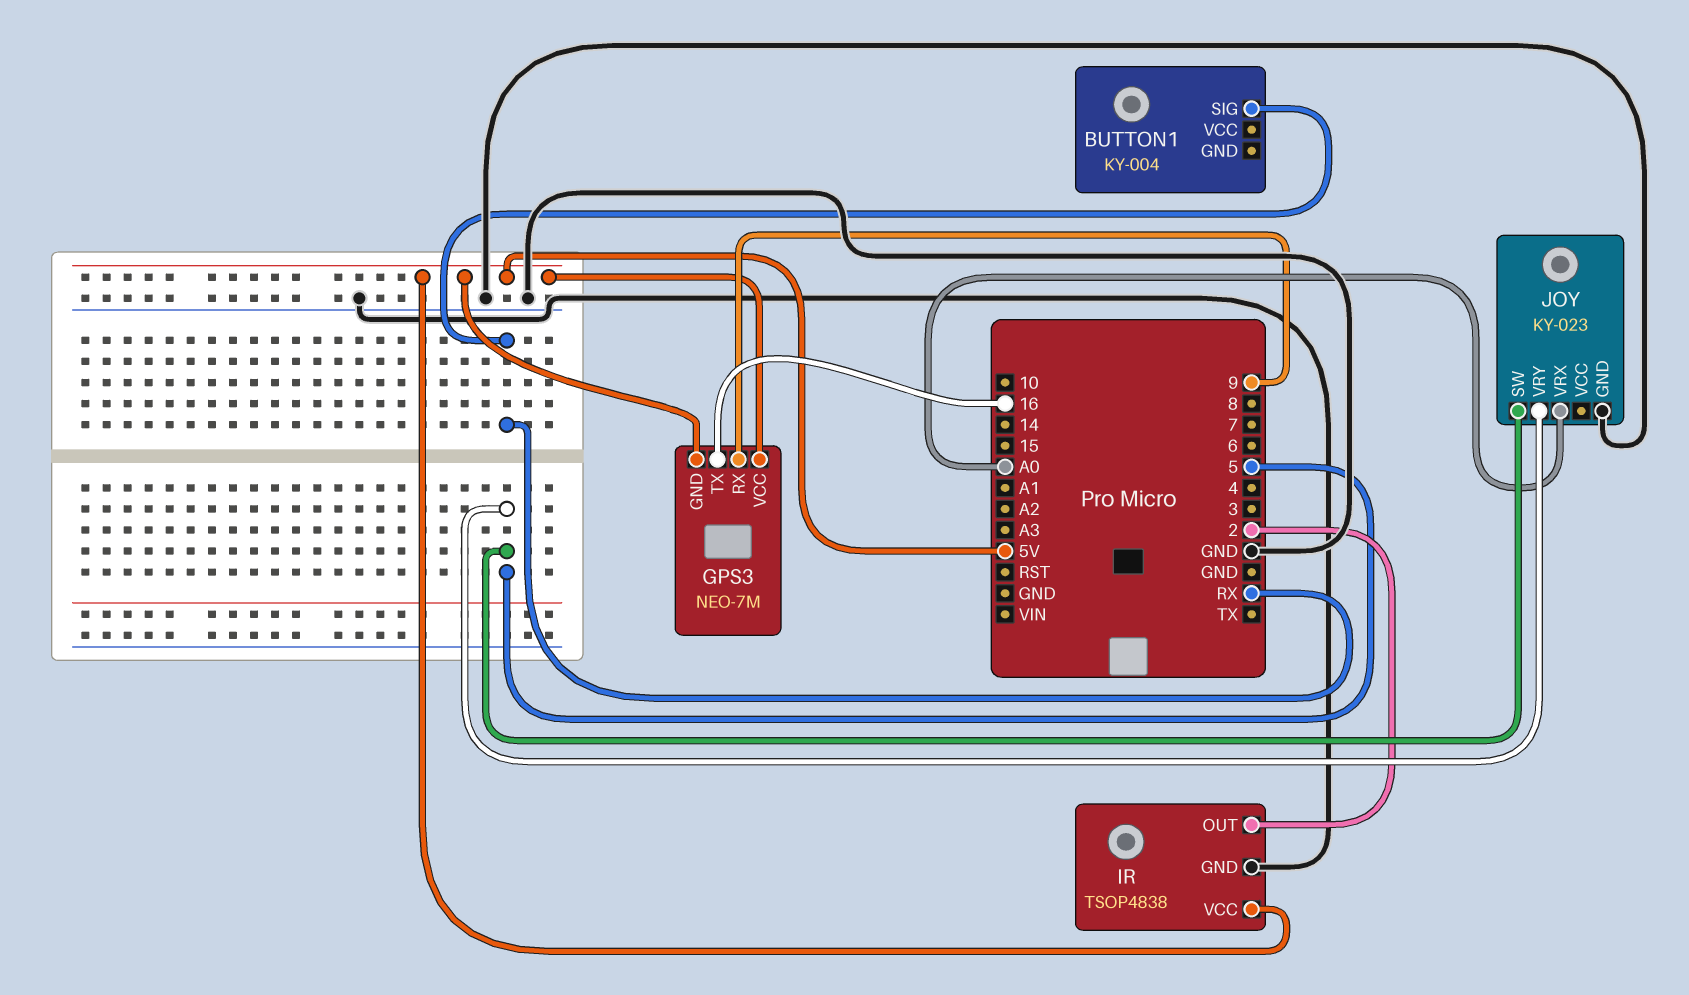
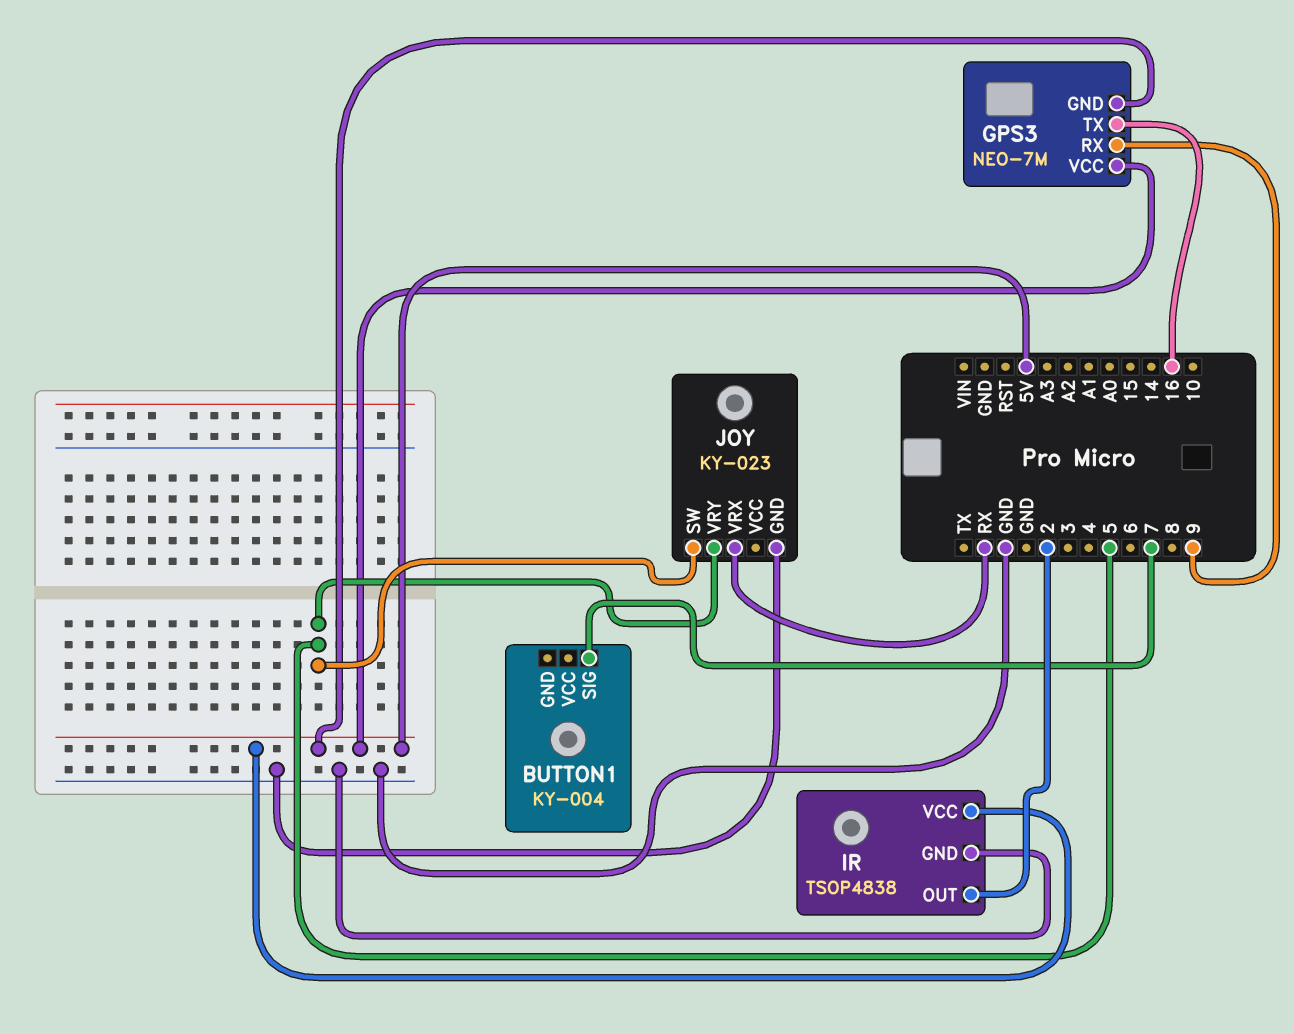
BUTTON1 pin SIG: RX -> 7
JOY pin VRX: A0 -> RX

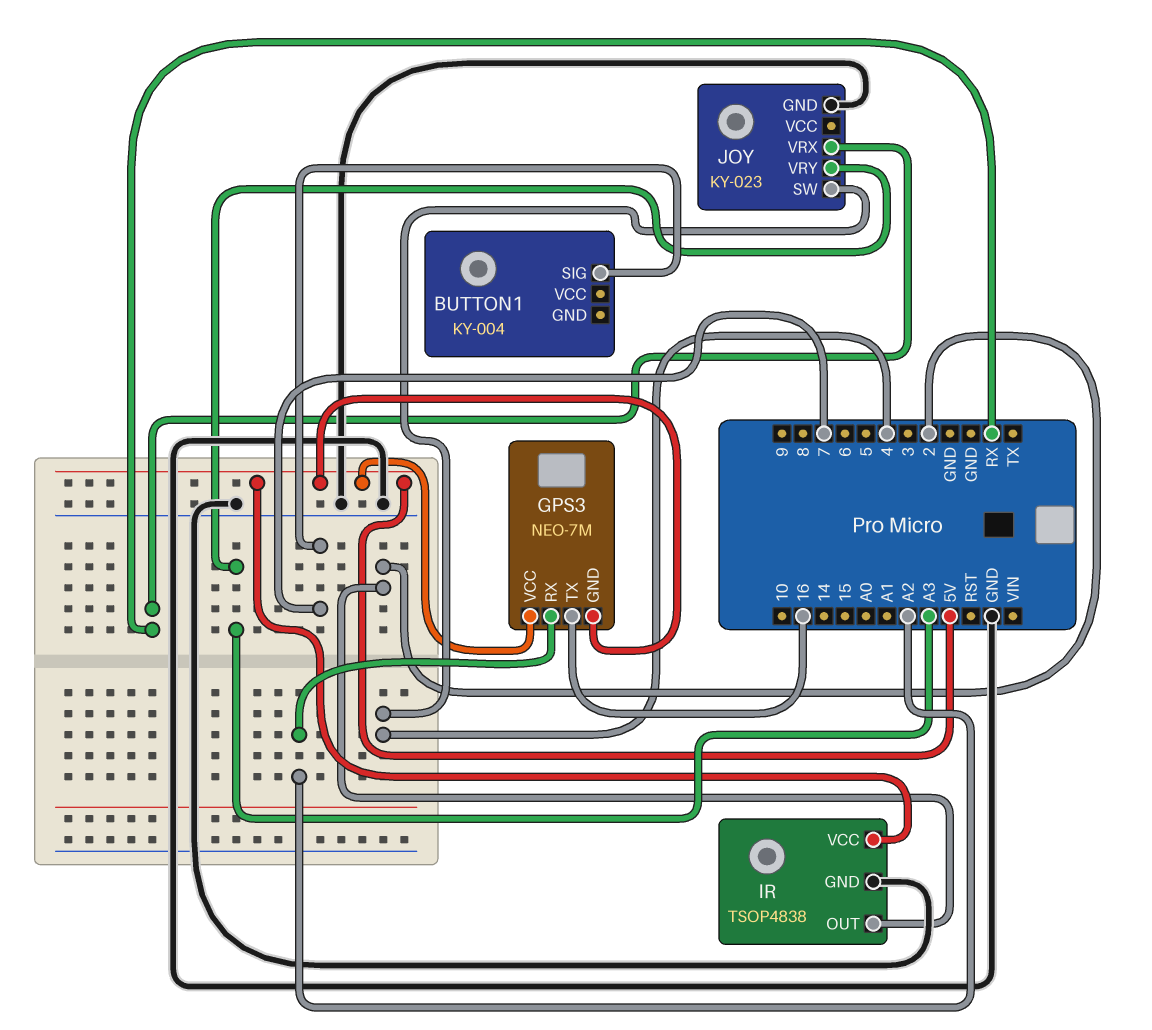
GPS3 pin RX: 9 -> A2
JOY pin SW: 5 -> 4
JOY pin VRY: 5 -> A3

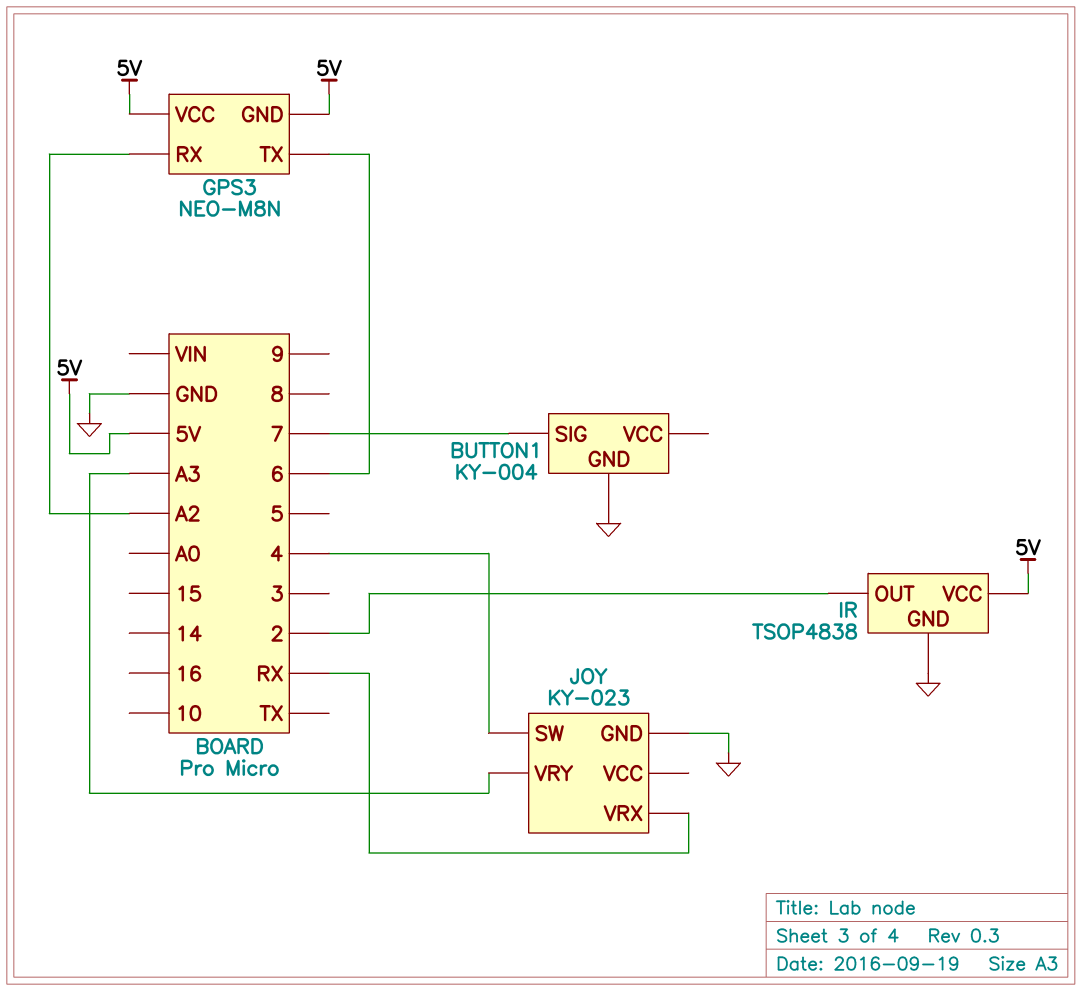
BUTTON1 pin GND: none -> GND
GPS3: NEO-7M -> NEO-M8N
GPS3 pin TX: 16 -> 6

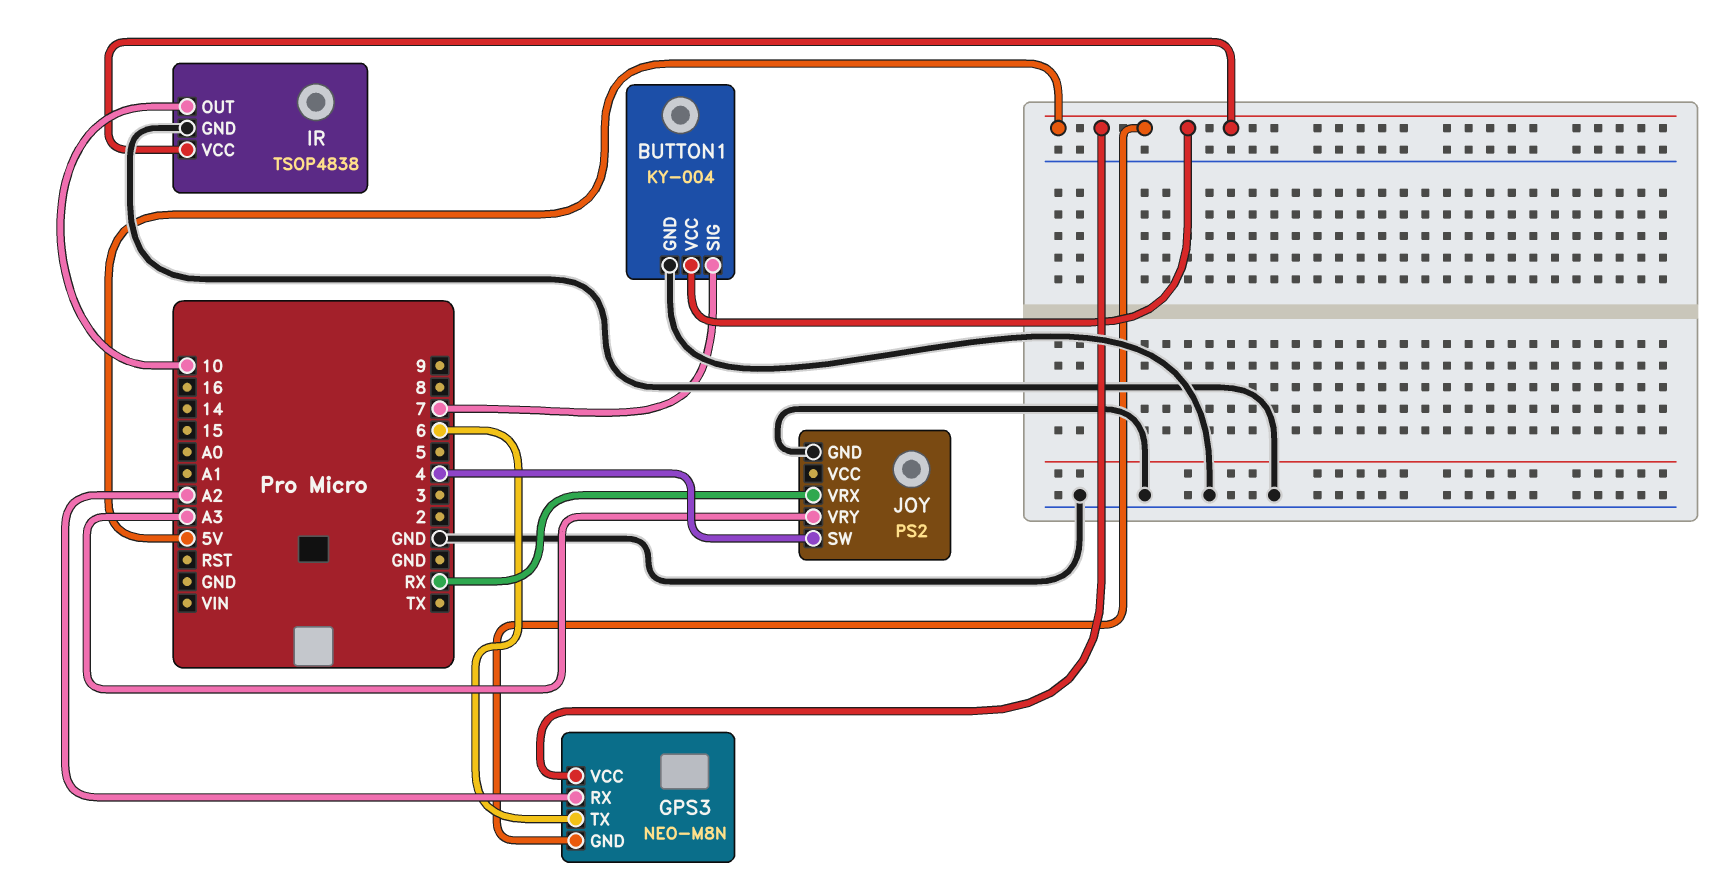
BUTTON1 pin VCC: none -> 5V
IR pin OUT: 2 -> 10
JOY: KY-023 -> PS2

